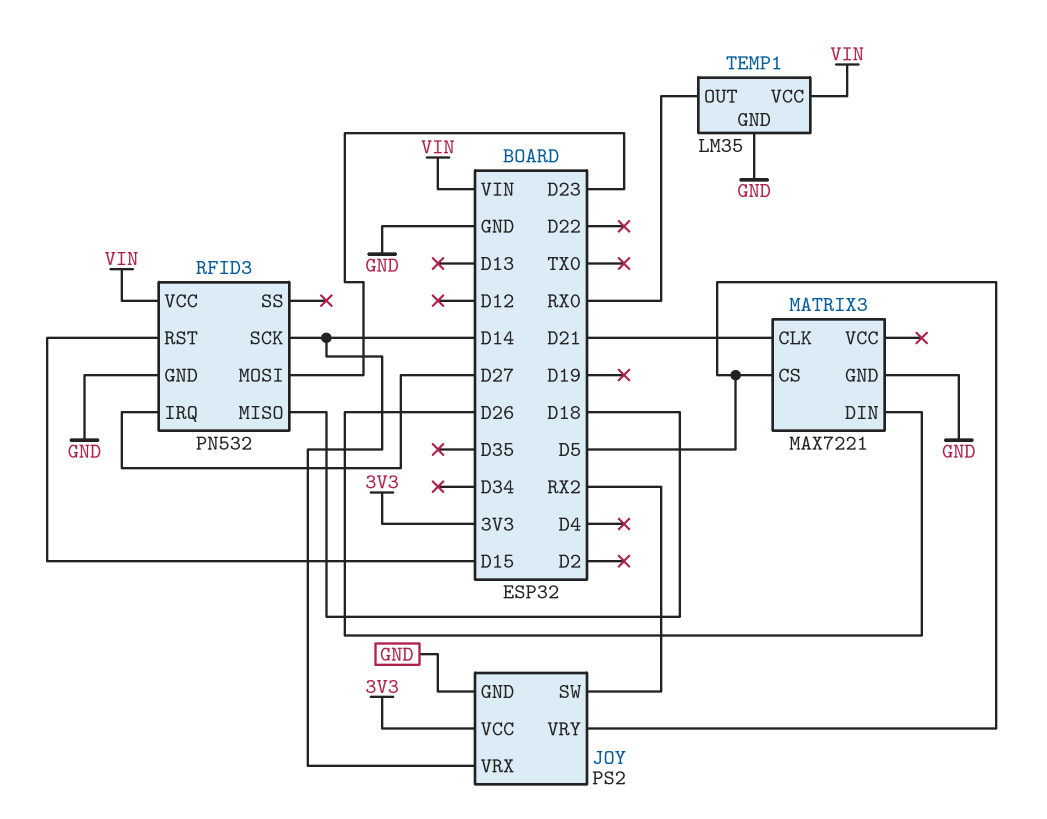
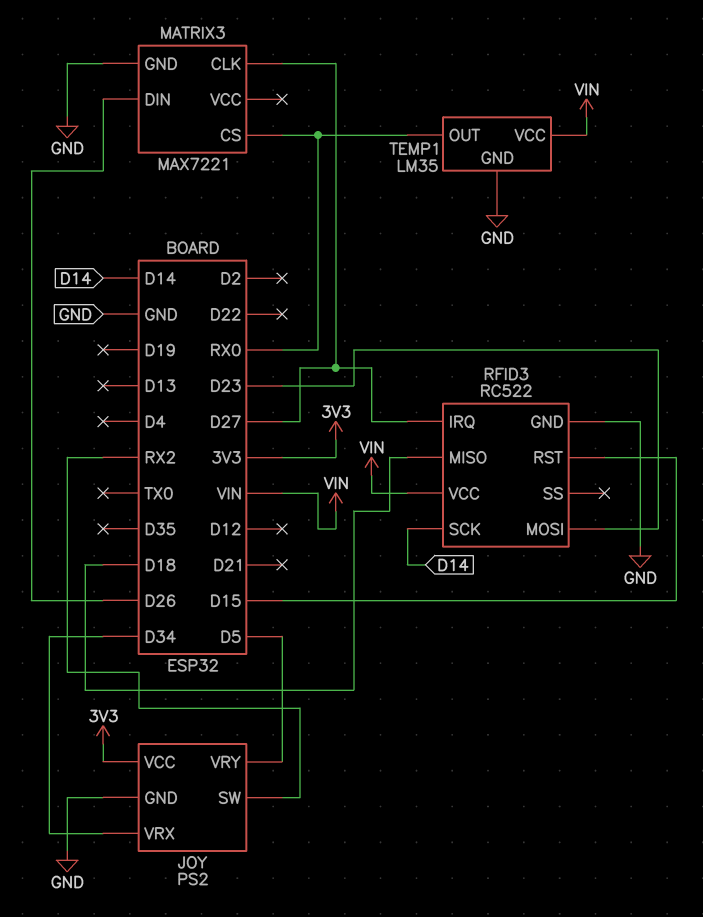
JOY pin VRX: D14 -> D34
MATRIX3 pin CLK: D21 -> D27
MATRIX3 pin CS: D5 -> RX0
RFID3: PN532 -> RC522

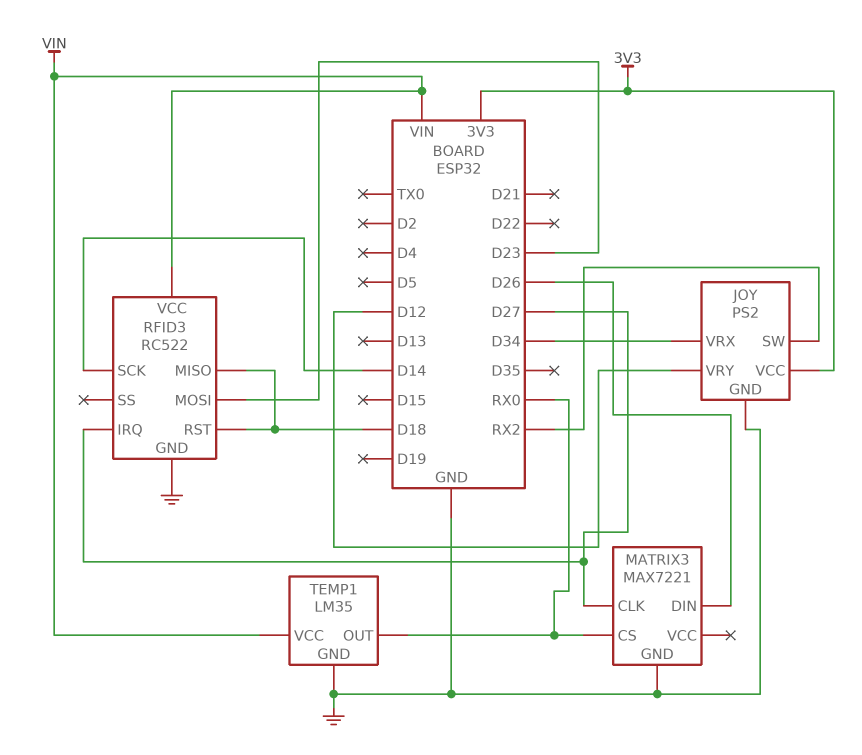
JOY pin VRY: D5 -> D12
RFID3 pin RST: D15 -> D18

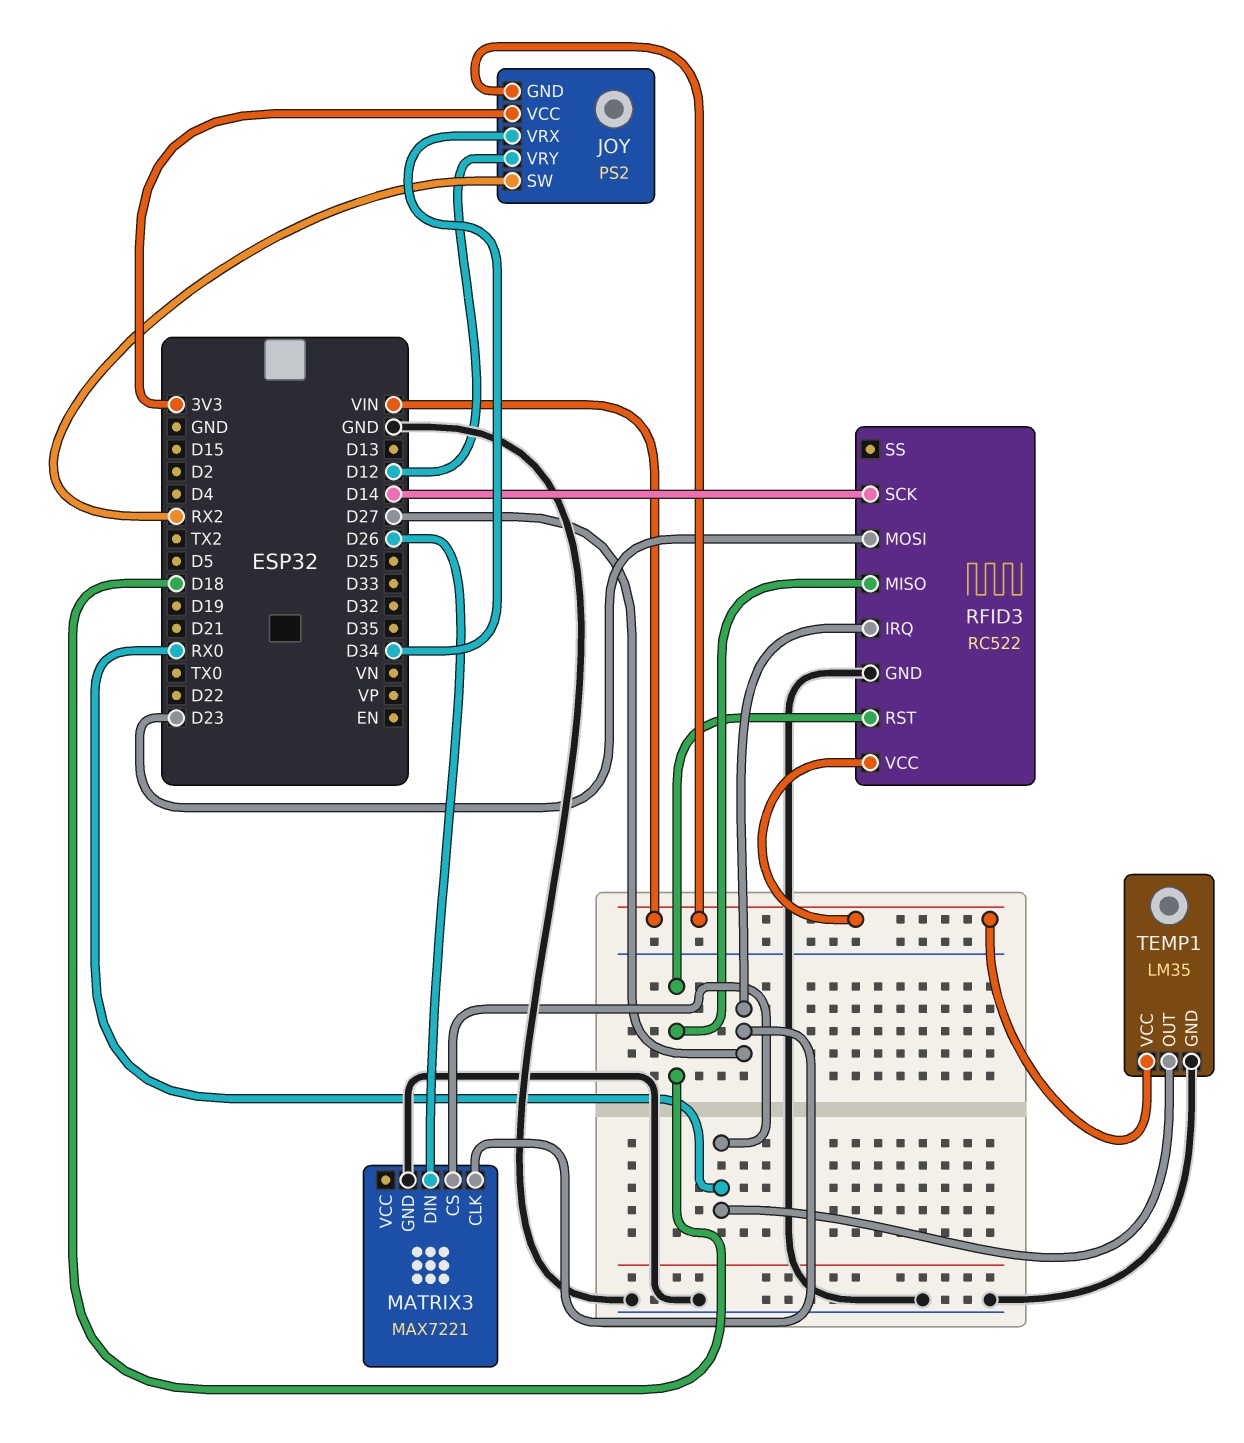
JOY pin GND: GND -> VIN

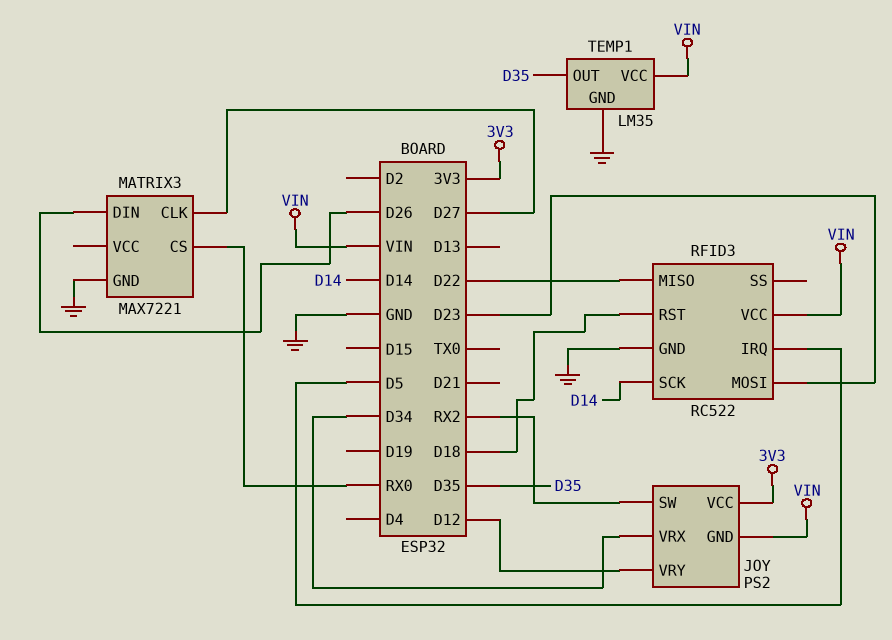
RFID3 pin IRQ: D27 -> D5
RFID3 pin MISO: D18 -> D22
TEMP1 pin OUT: RX0 -> D35

